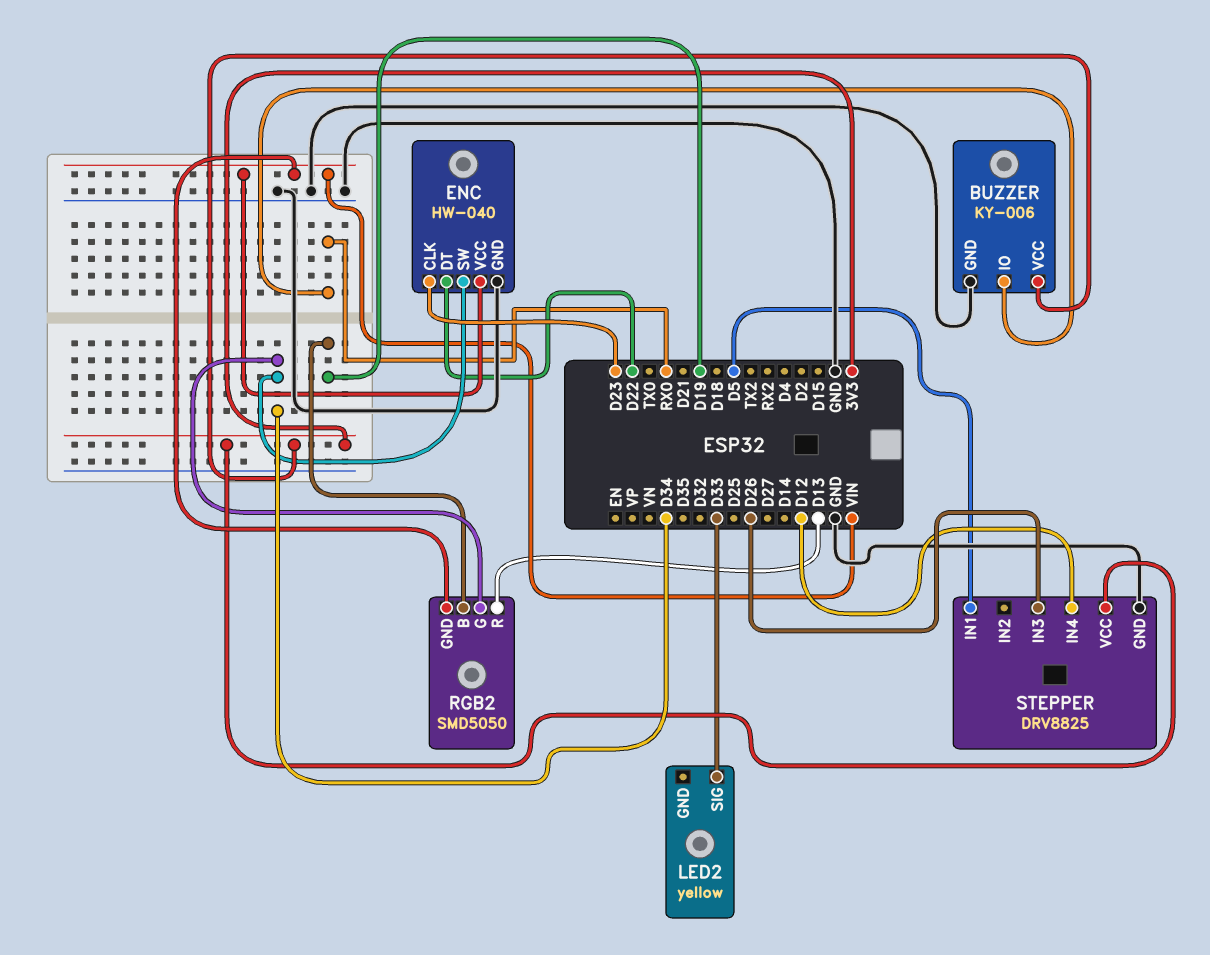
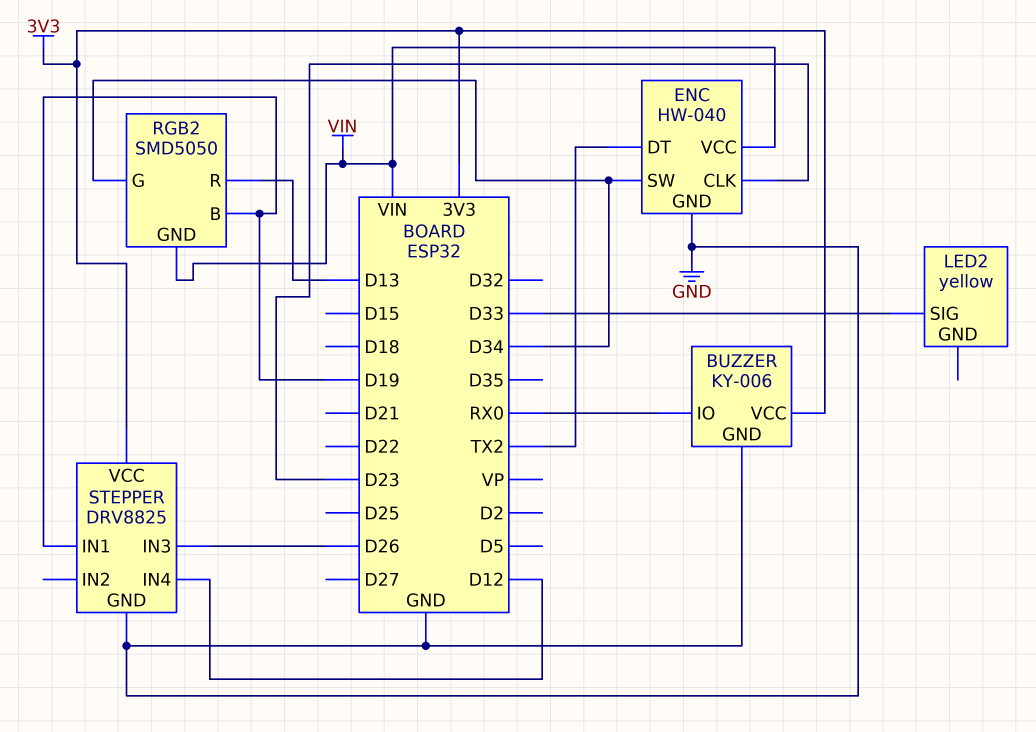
ENC pin DT: D22 -> TX2
STEPPER pin IN1: D5 -> D19

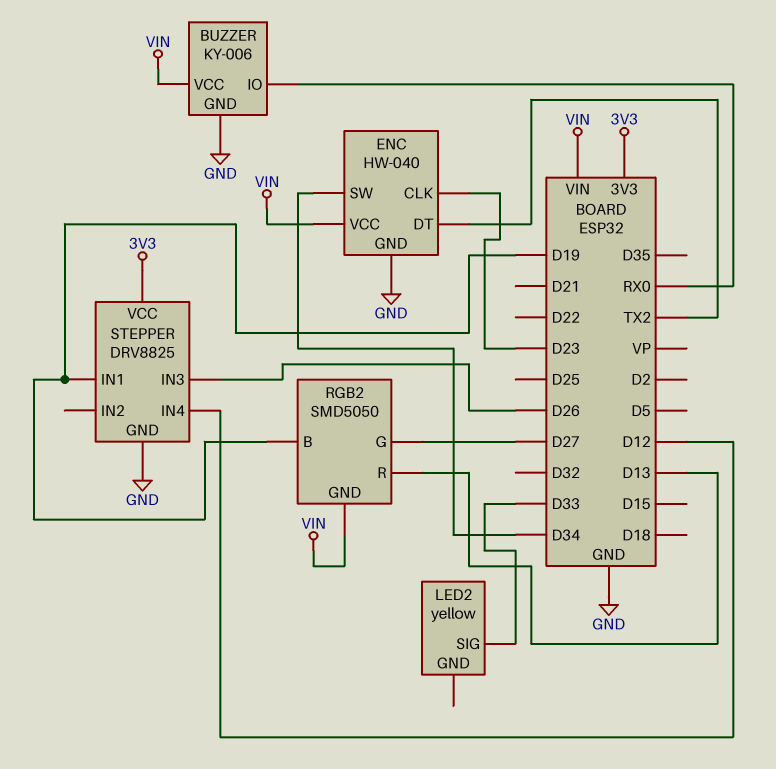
BUZZER pin VCC: 3V3 -> VIN
RGB2 pin G: D34 -> D27

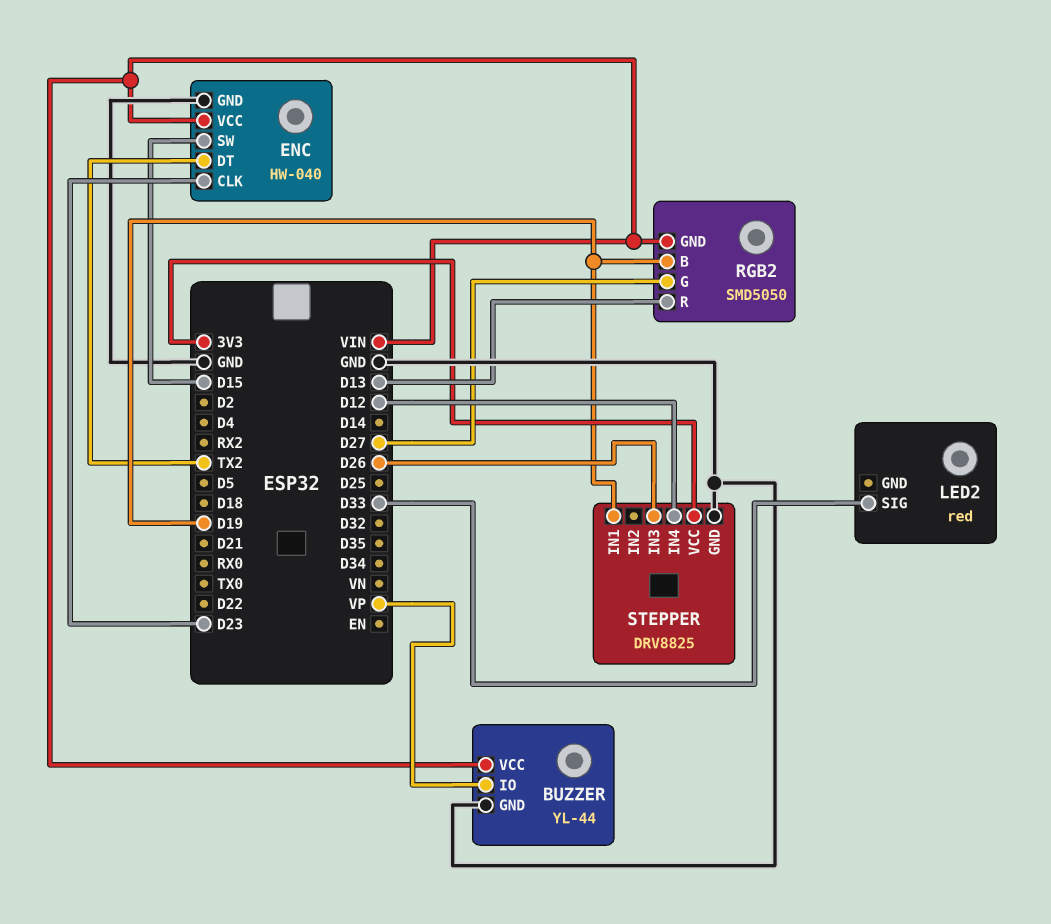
BUZZER: KY-006 -> YL-44
BUZZER pin IO: RX0 -> VP
ENC pin SW: D34 -> D15
LED2: yellow -> red

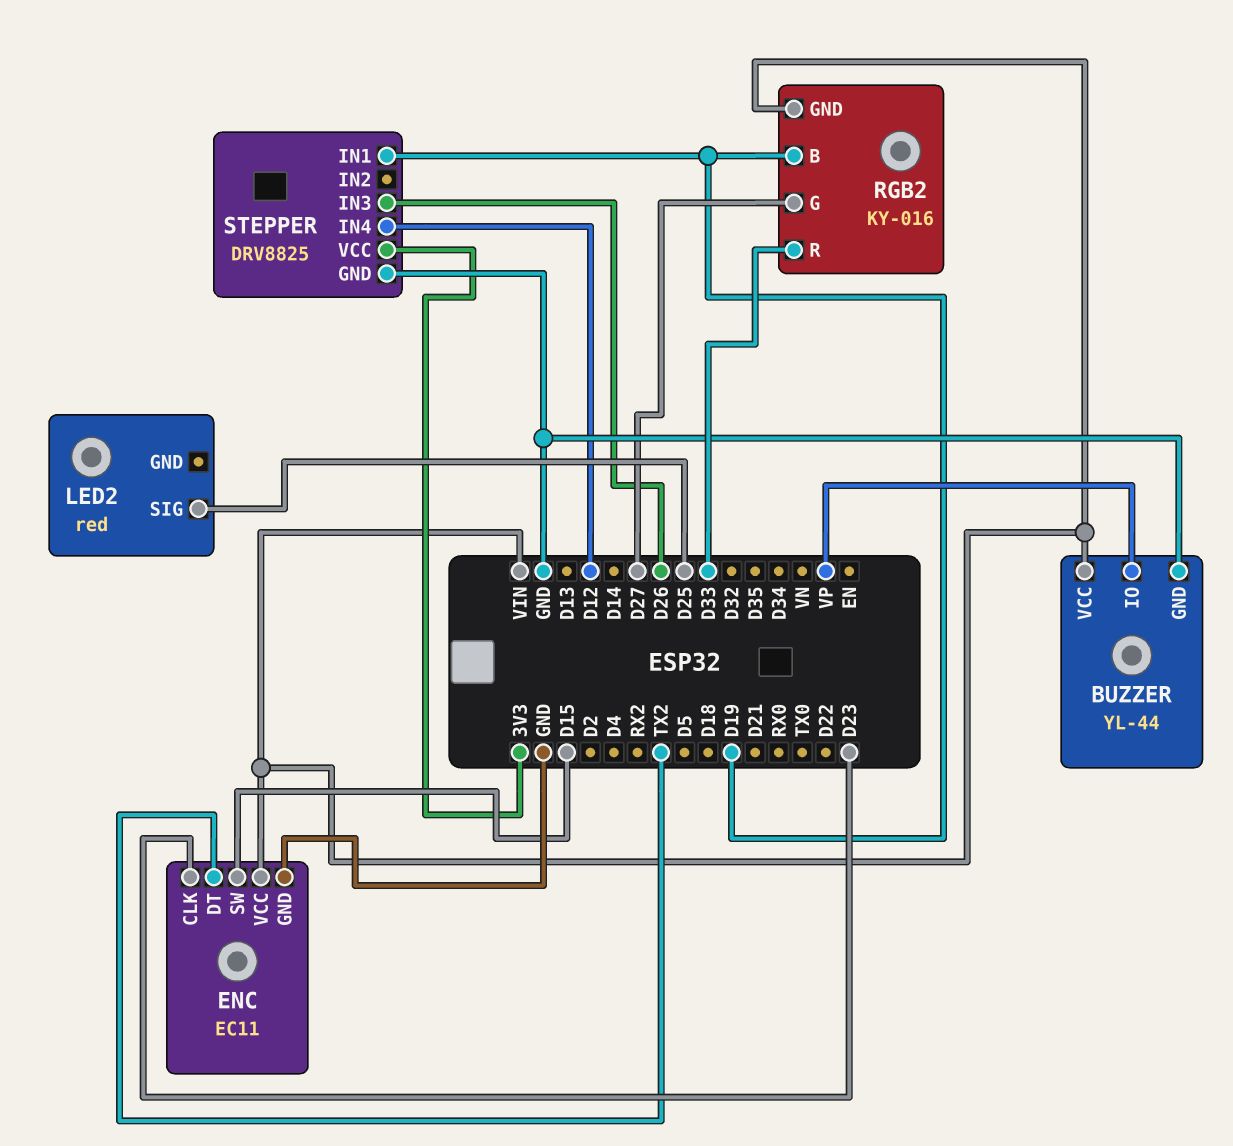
ENC: HW-040 -> EC11
LED2 pin SIG: D33 -> D25
RGB2: SMD5050 -> KY-016
RGB2 pin R: D13 -> D33

